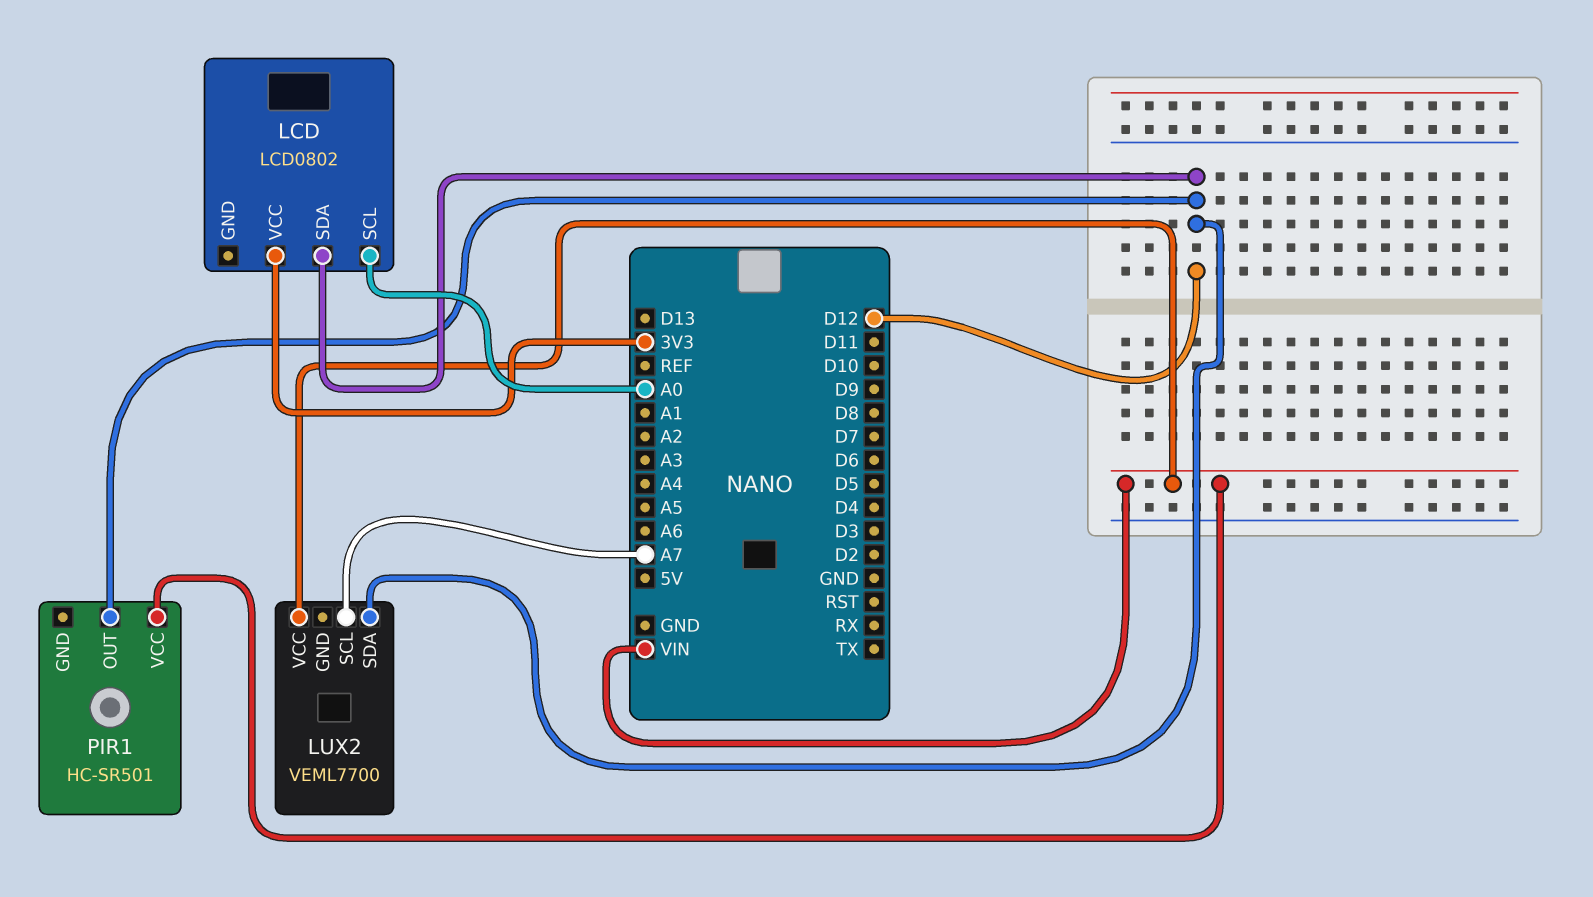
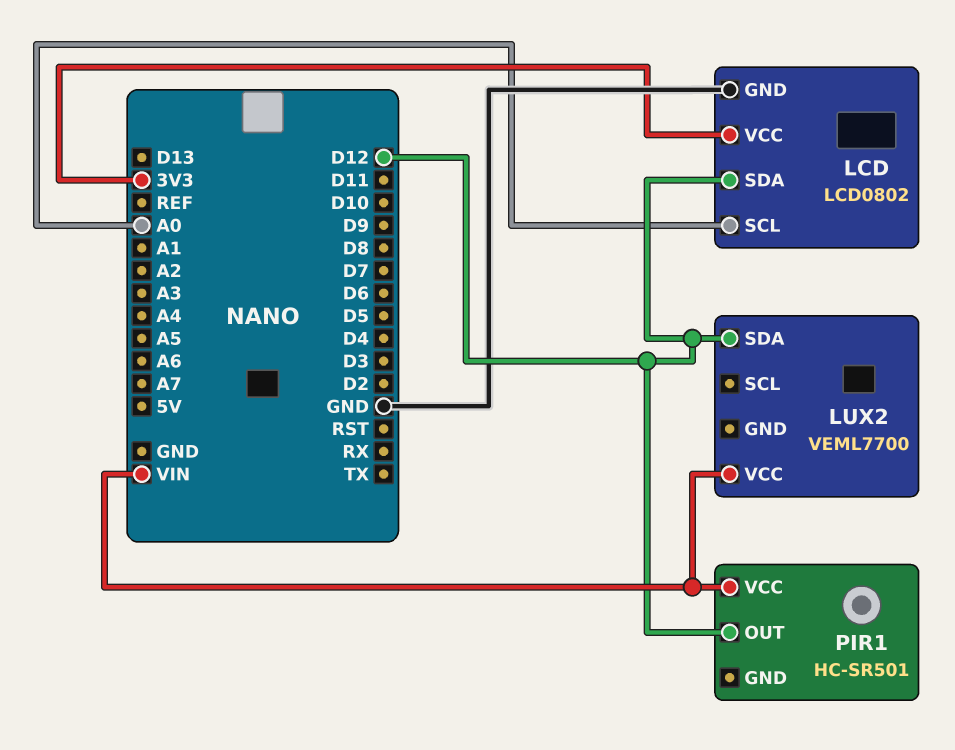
LCD pin GND: none -> GND
LUX2 pin SCL: A7 -> none

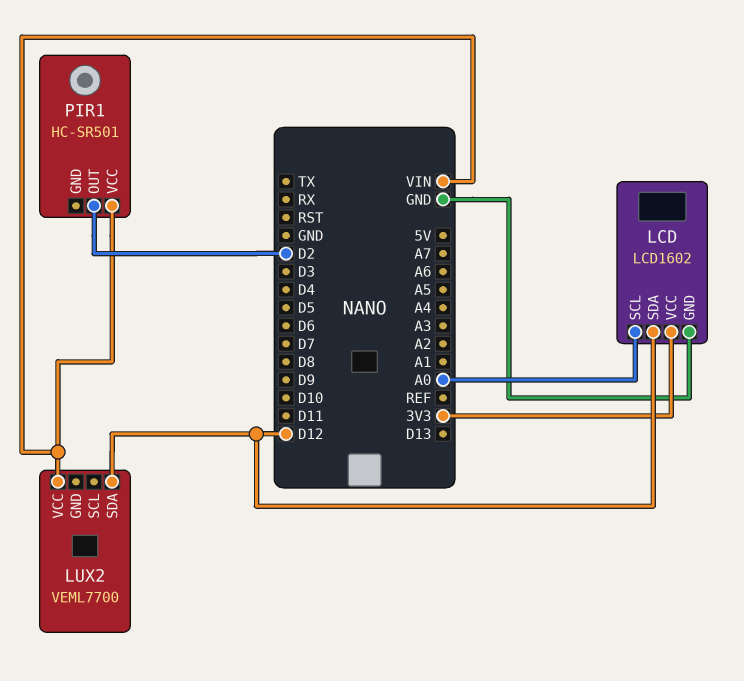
LCD: LCD0802 -> LCD1602
PIR1 pin OUT: D12 -> D2

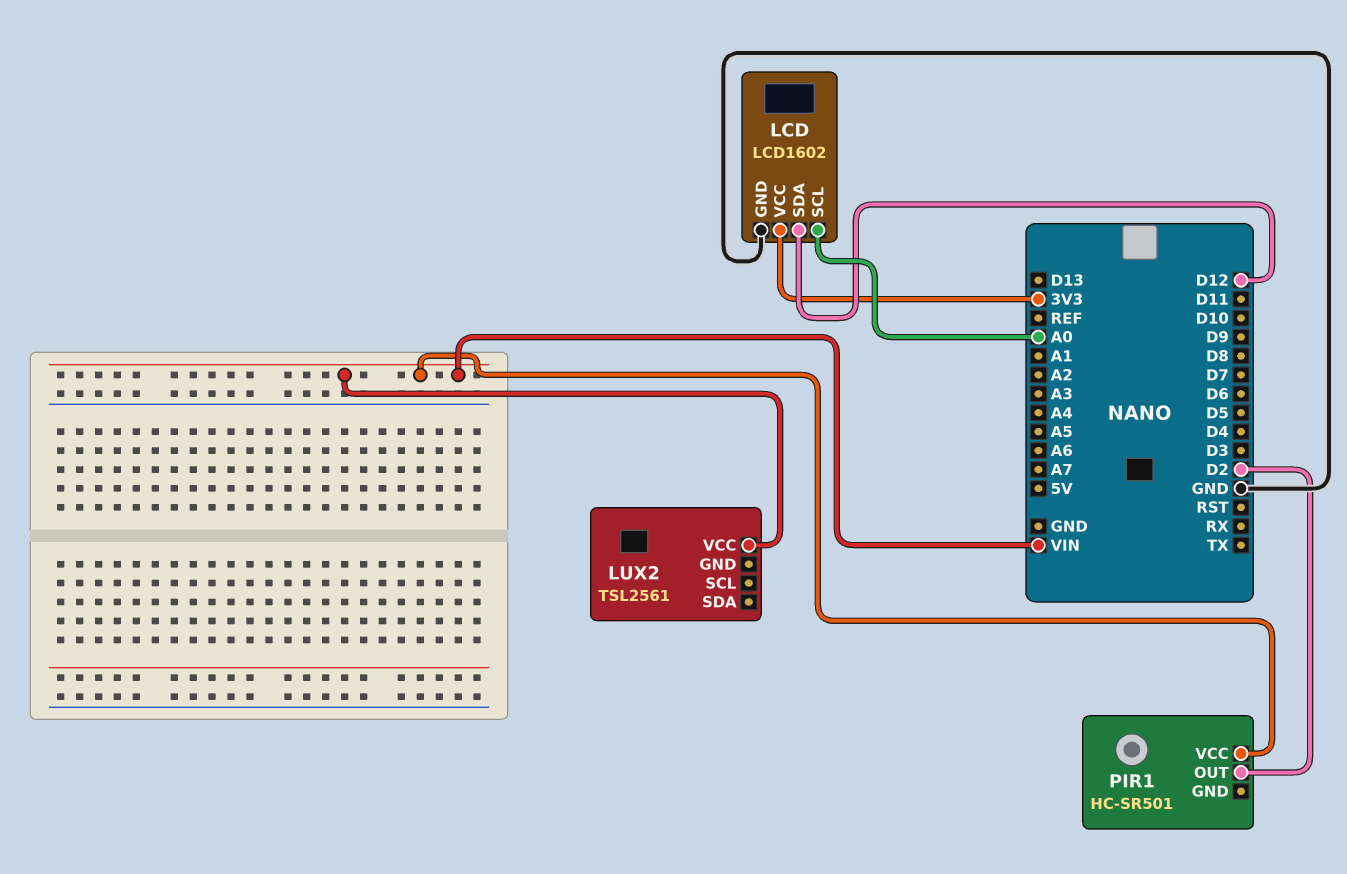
LUX2: VEML7700 -> TSL2561
LUX2 pin SDA: D12 -> none

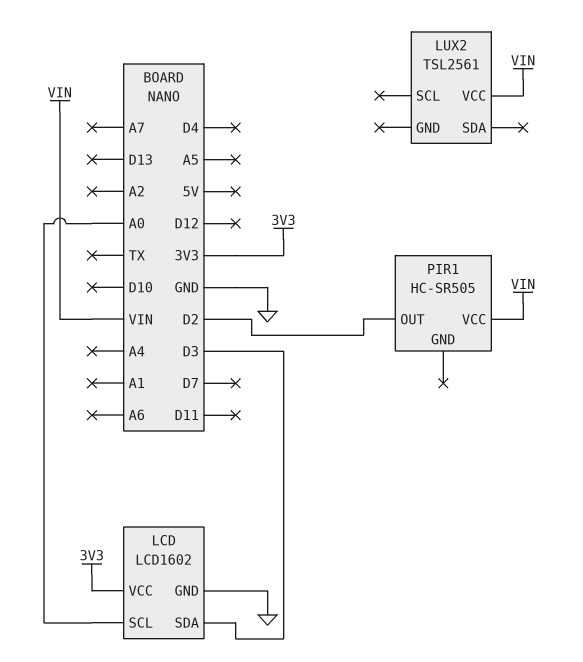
LCD pin SDA: D12 -> D3
PIR1: HC-SR501 -> HC-SR505

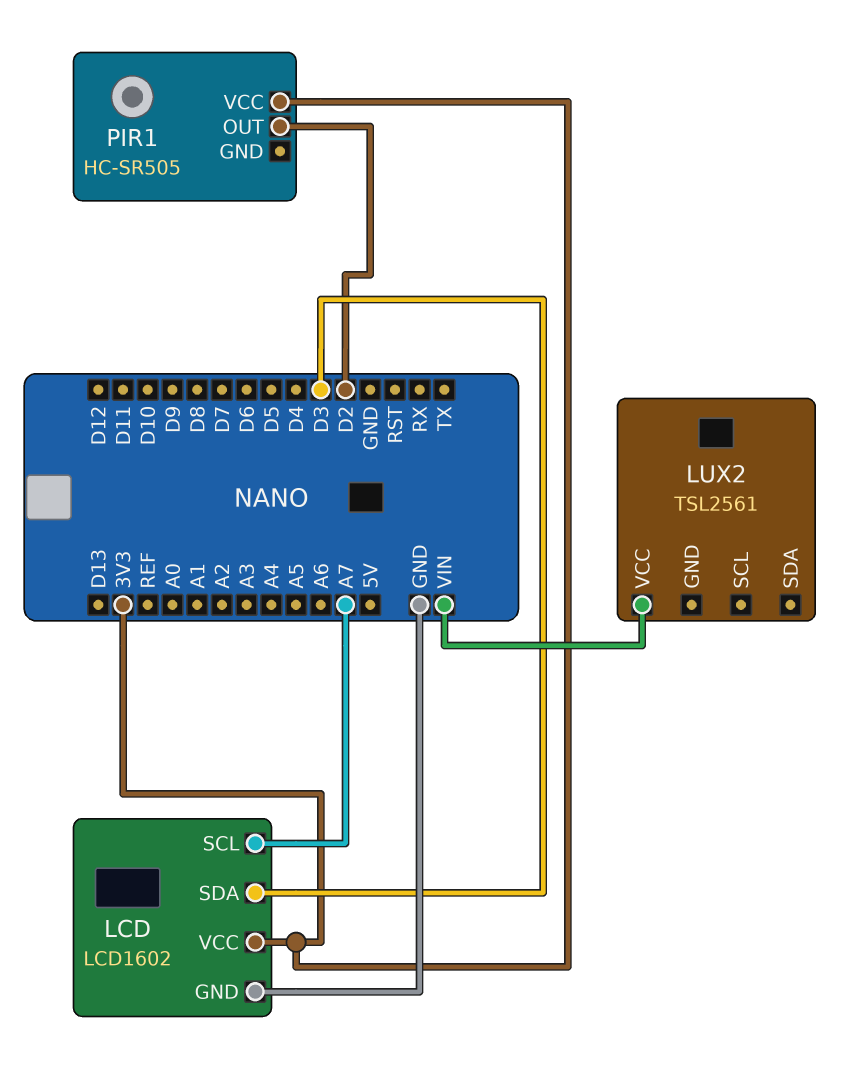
LCD pin SCL: A0 -> A7
PIR1 pin VCC: VIN -> 3V3

